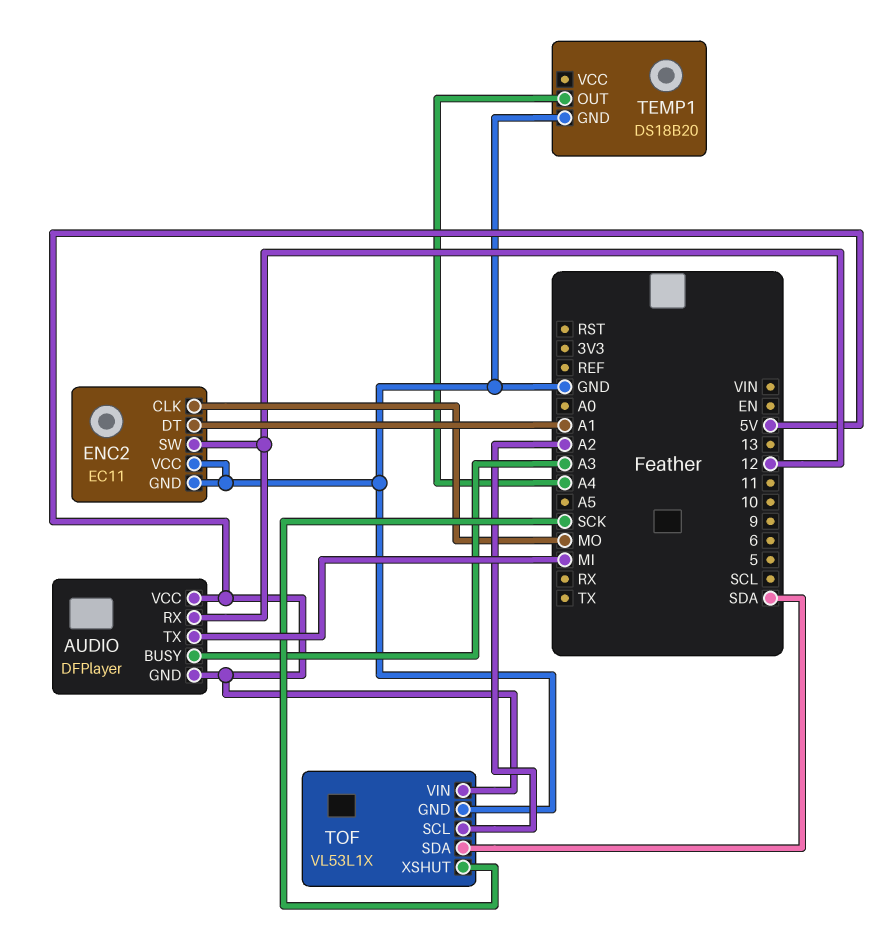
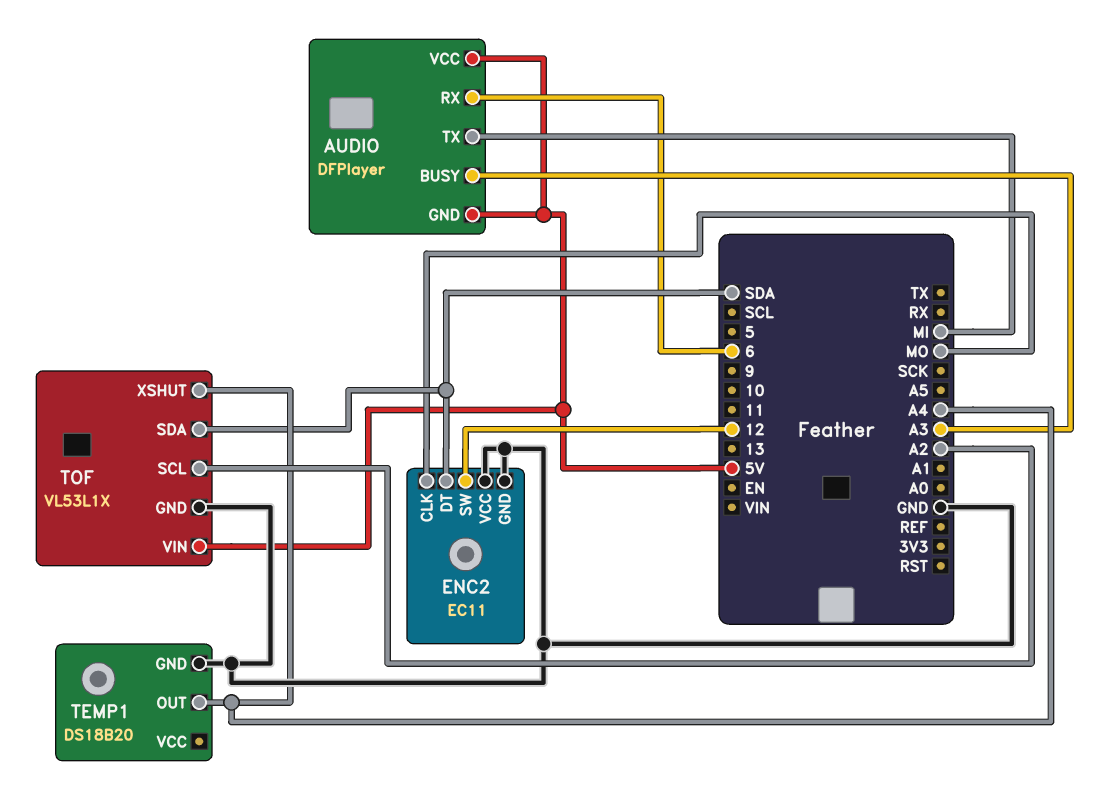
AUDIO pin RX: 12 -> 6
ENC2 pin DT: A1 -> SDA
TOF pin XSHUT: SCK -> A4

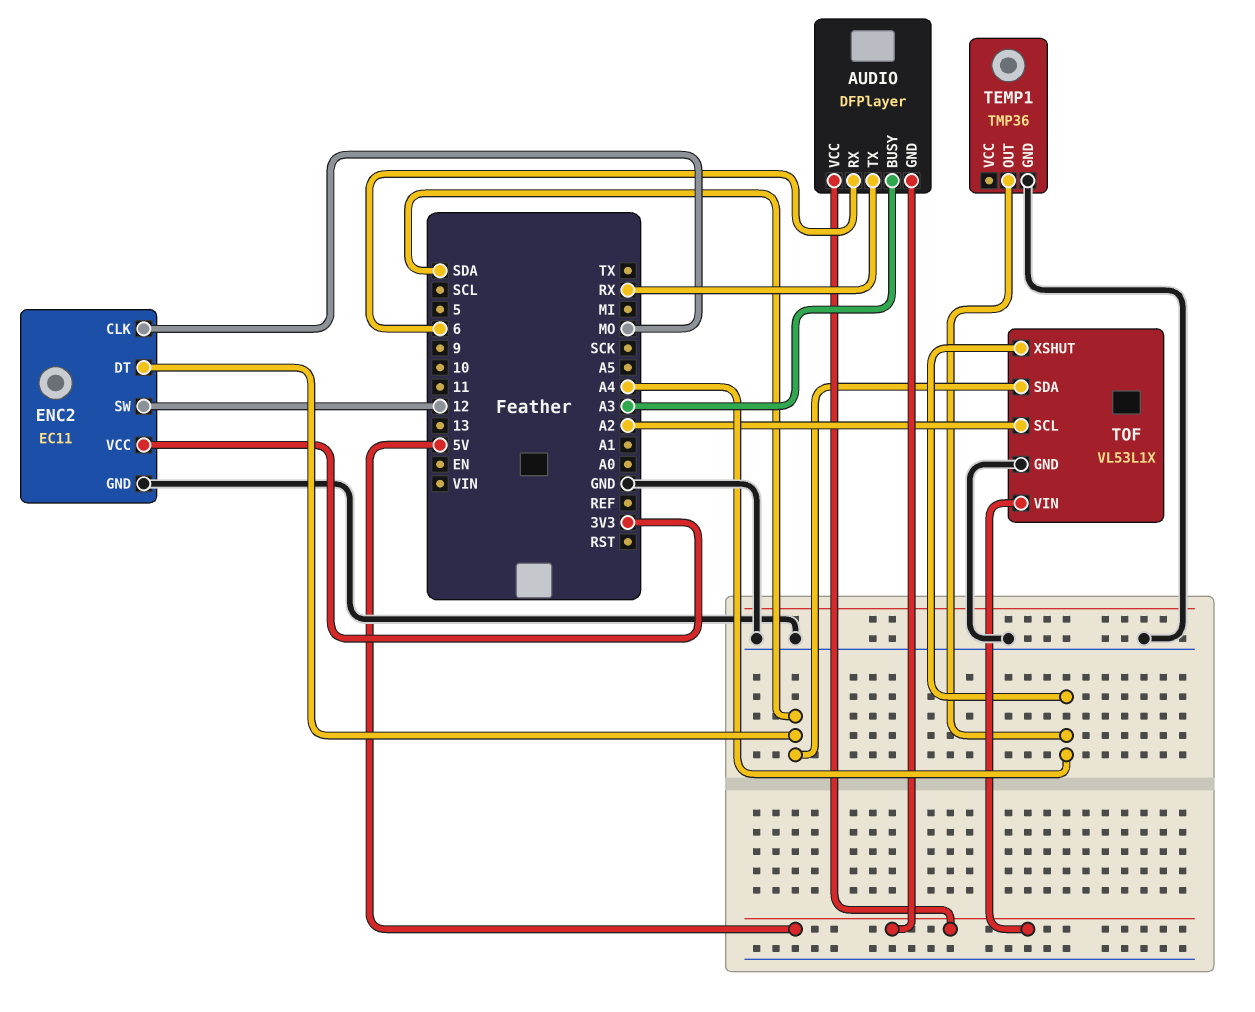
AUDIO pin TX: MI -> RX
ENC2 pin VCC: GND -> 3V3
TEMP1: DS18B20 -> TMP36

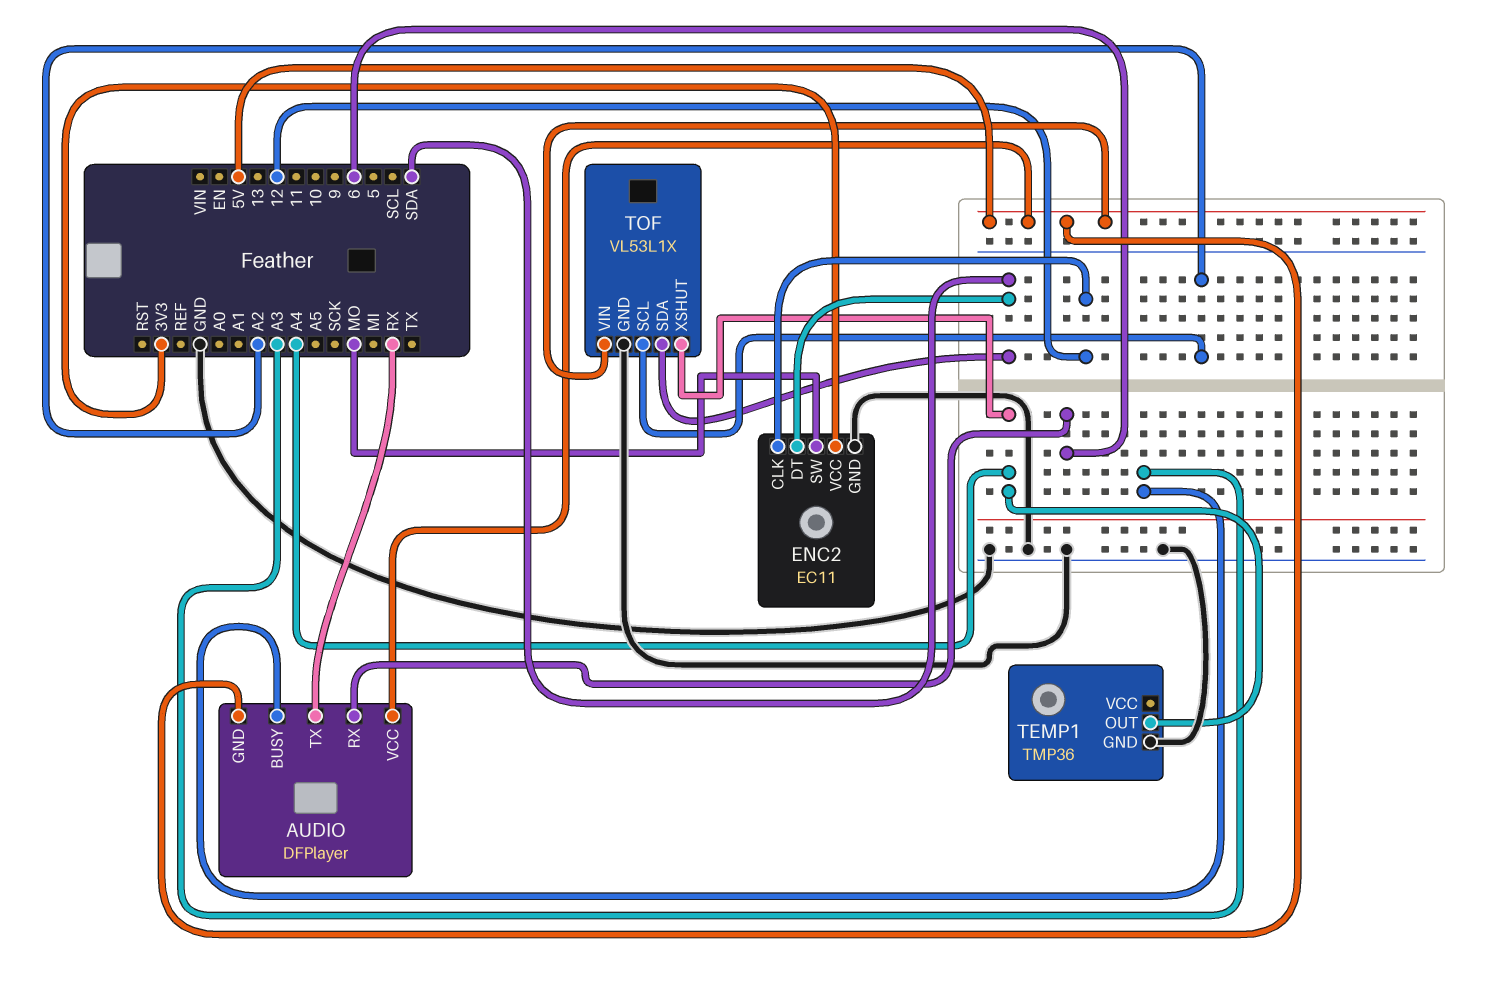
ENC2 pin CLK: MO -> 12
ENC2 pin SW: 12 -> MO

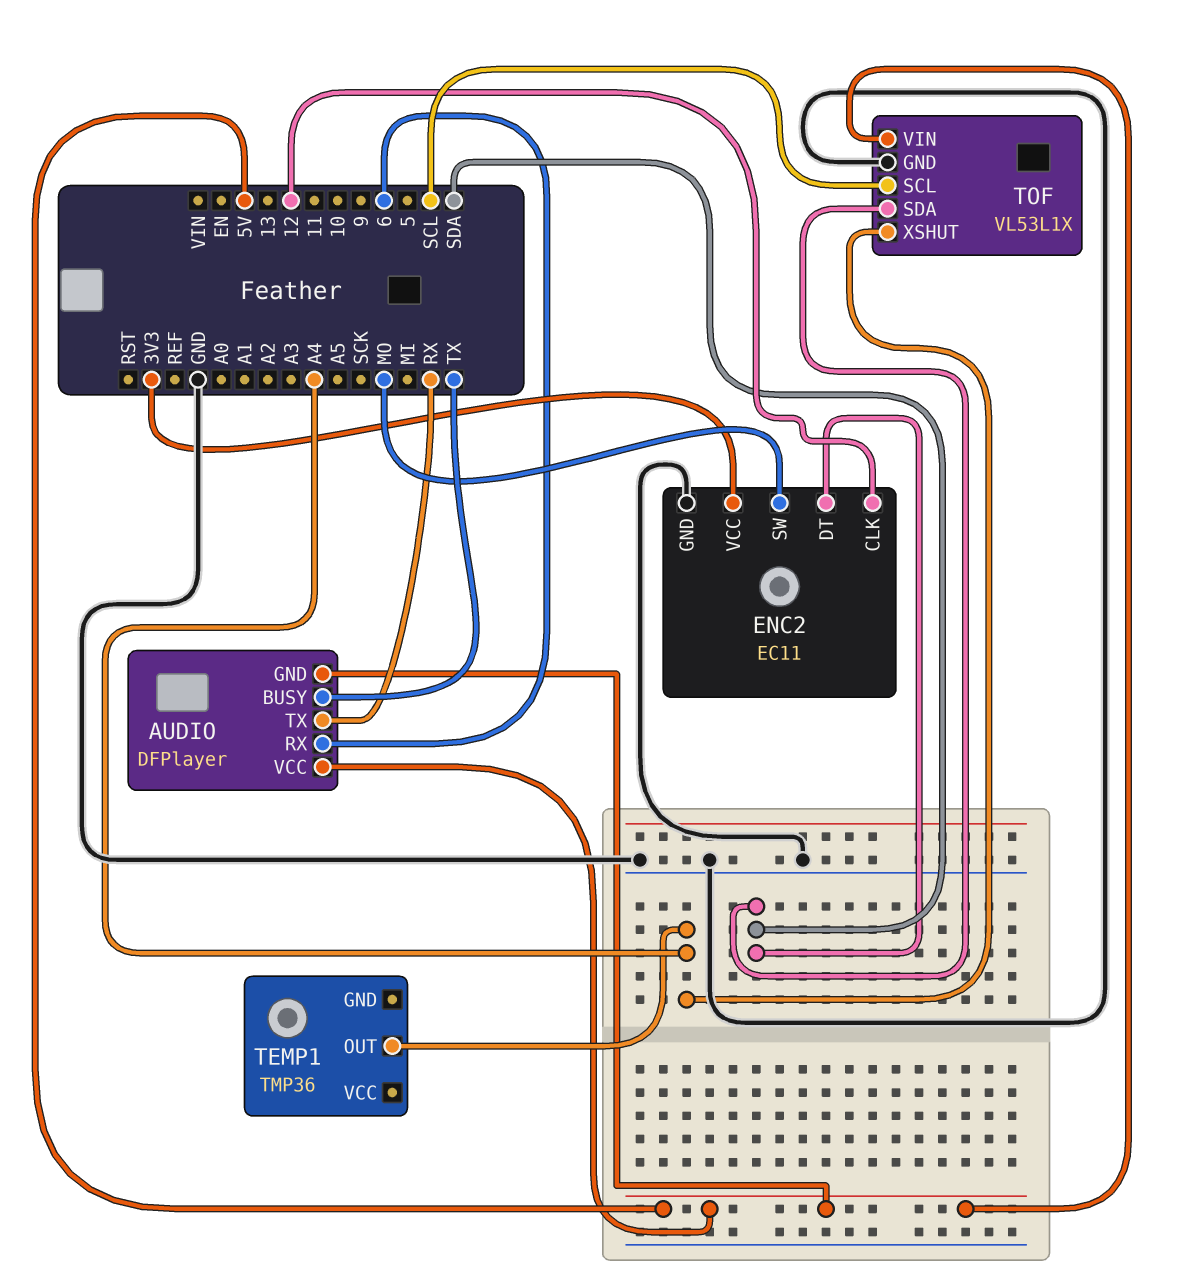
AUDIO pin BUSY: A3 -> TX
TEMP1 pin GND: GND -> none
TOF pin SCL: A2 -> SCL

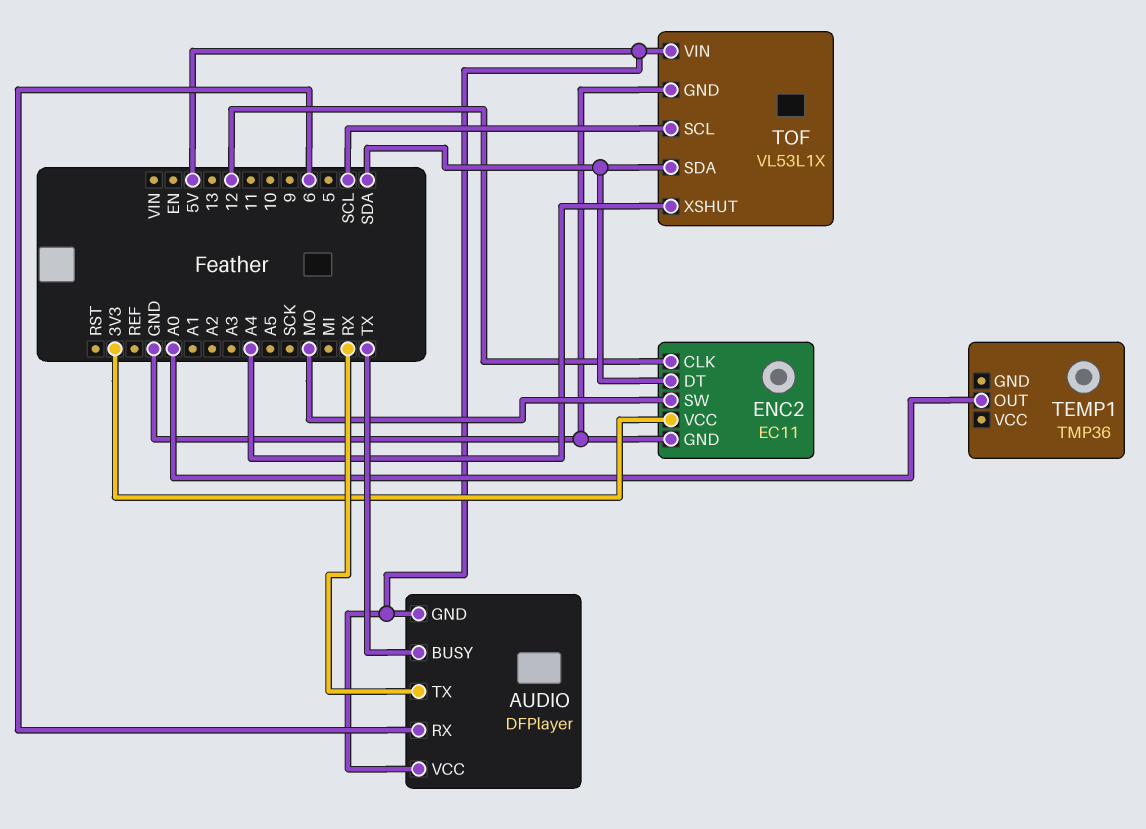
TEMP1 pin OUT: A4 -> A0

